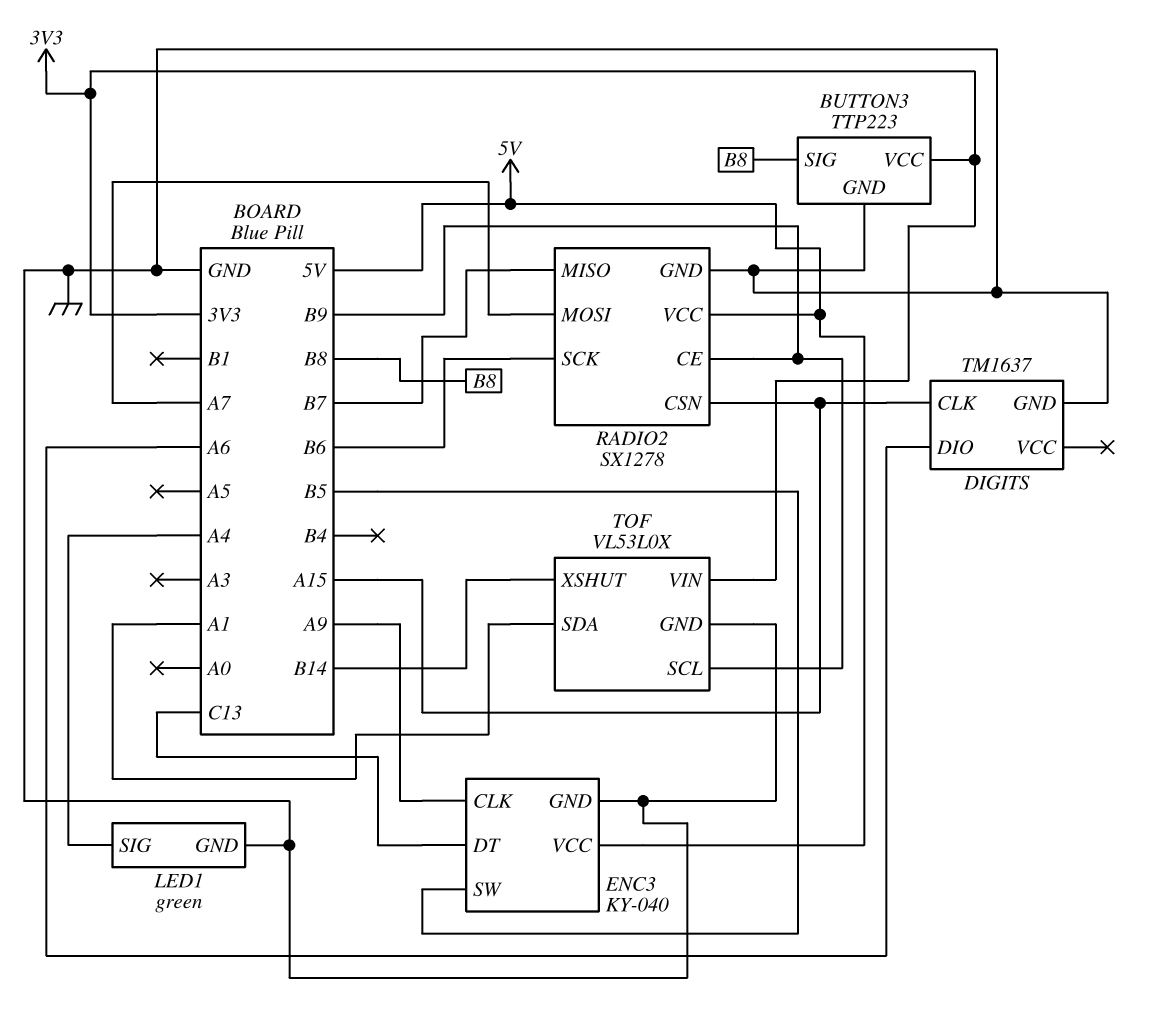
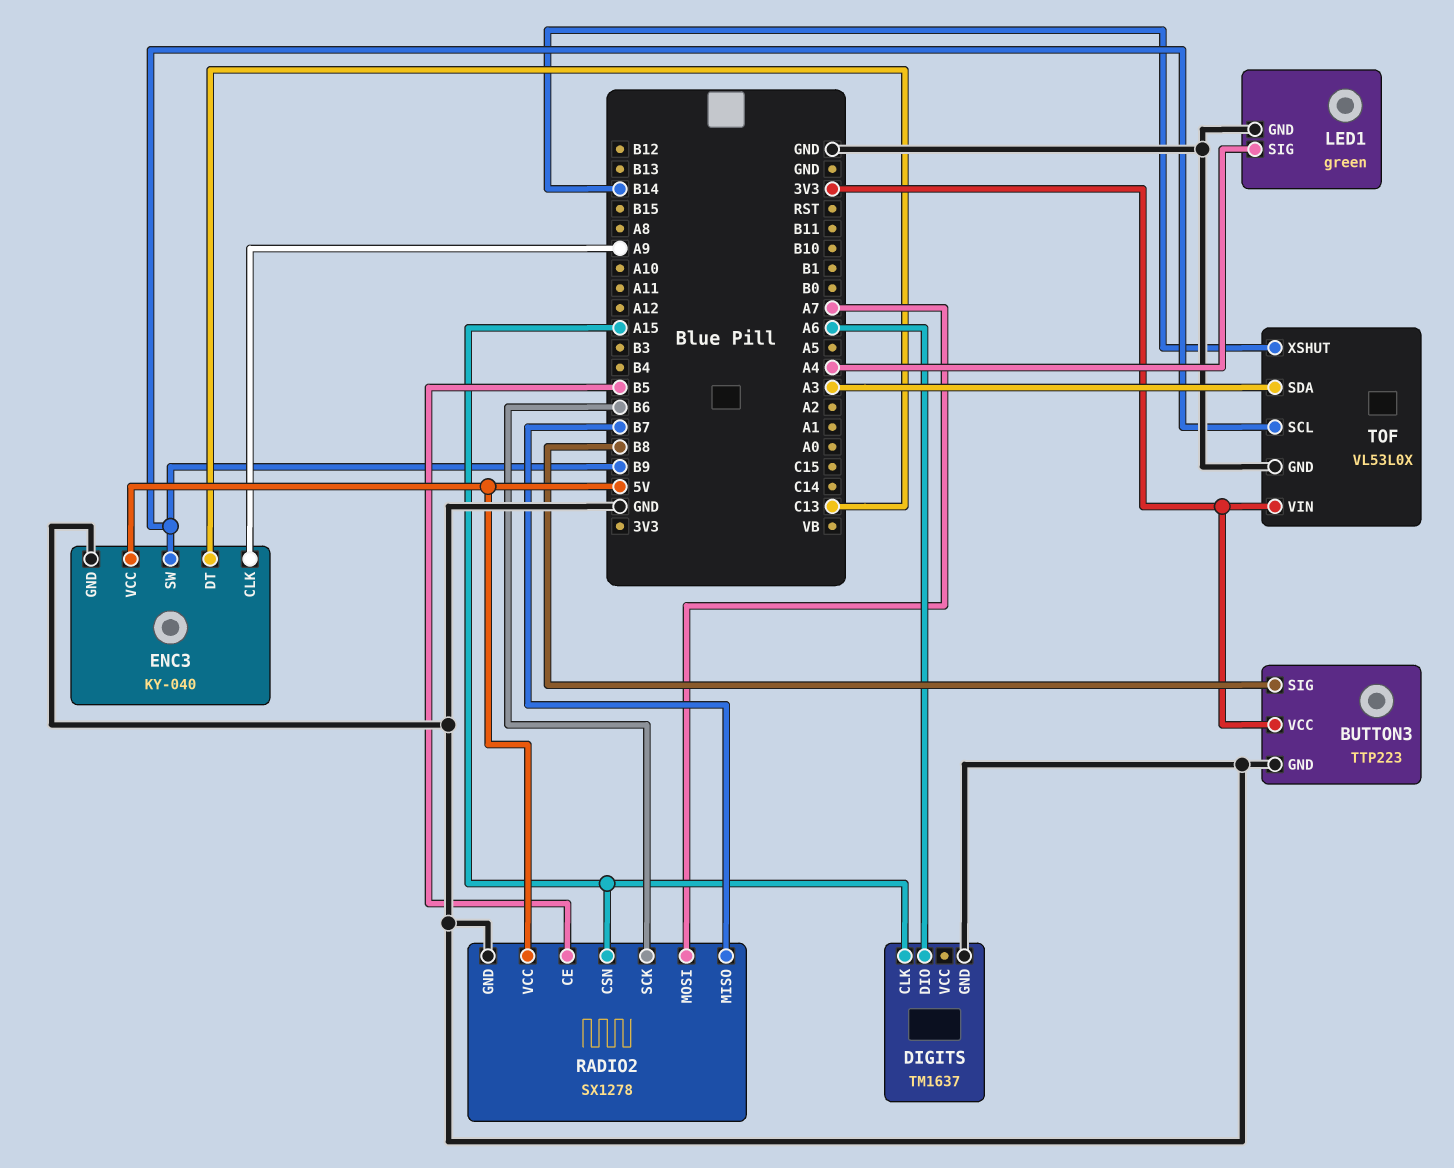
ENC3 pin SW: B5 -> B9
RADIO2 pin CE: B9 -> B5
TOF pin SDA: A1 -> A3

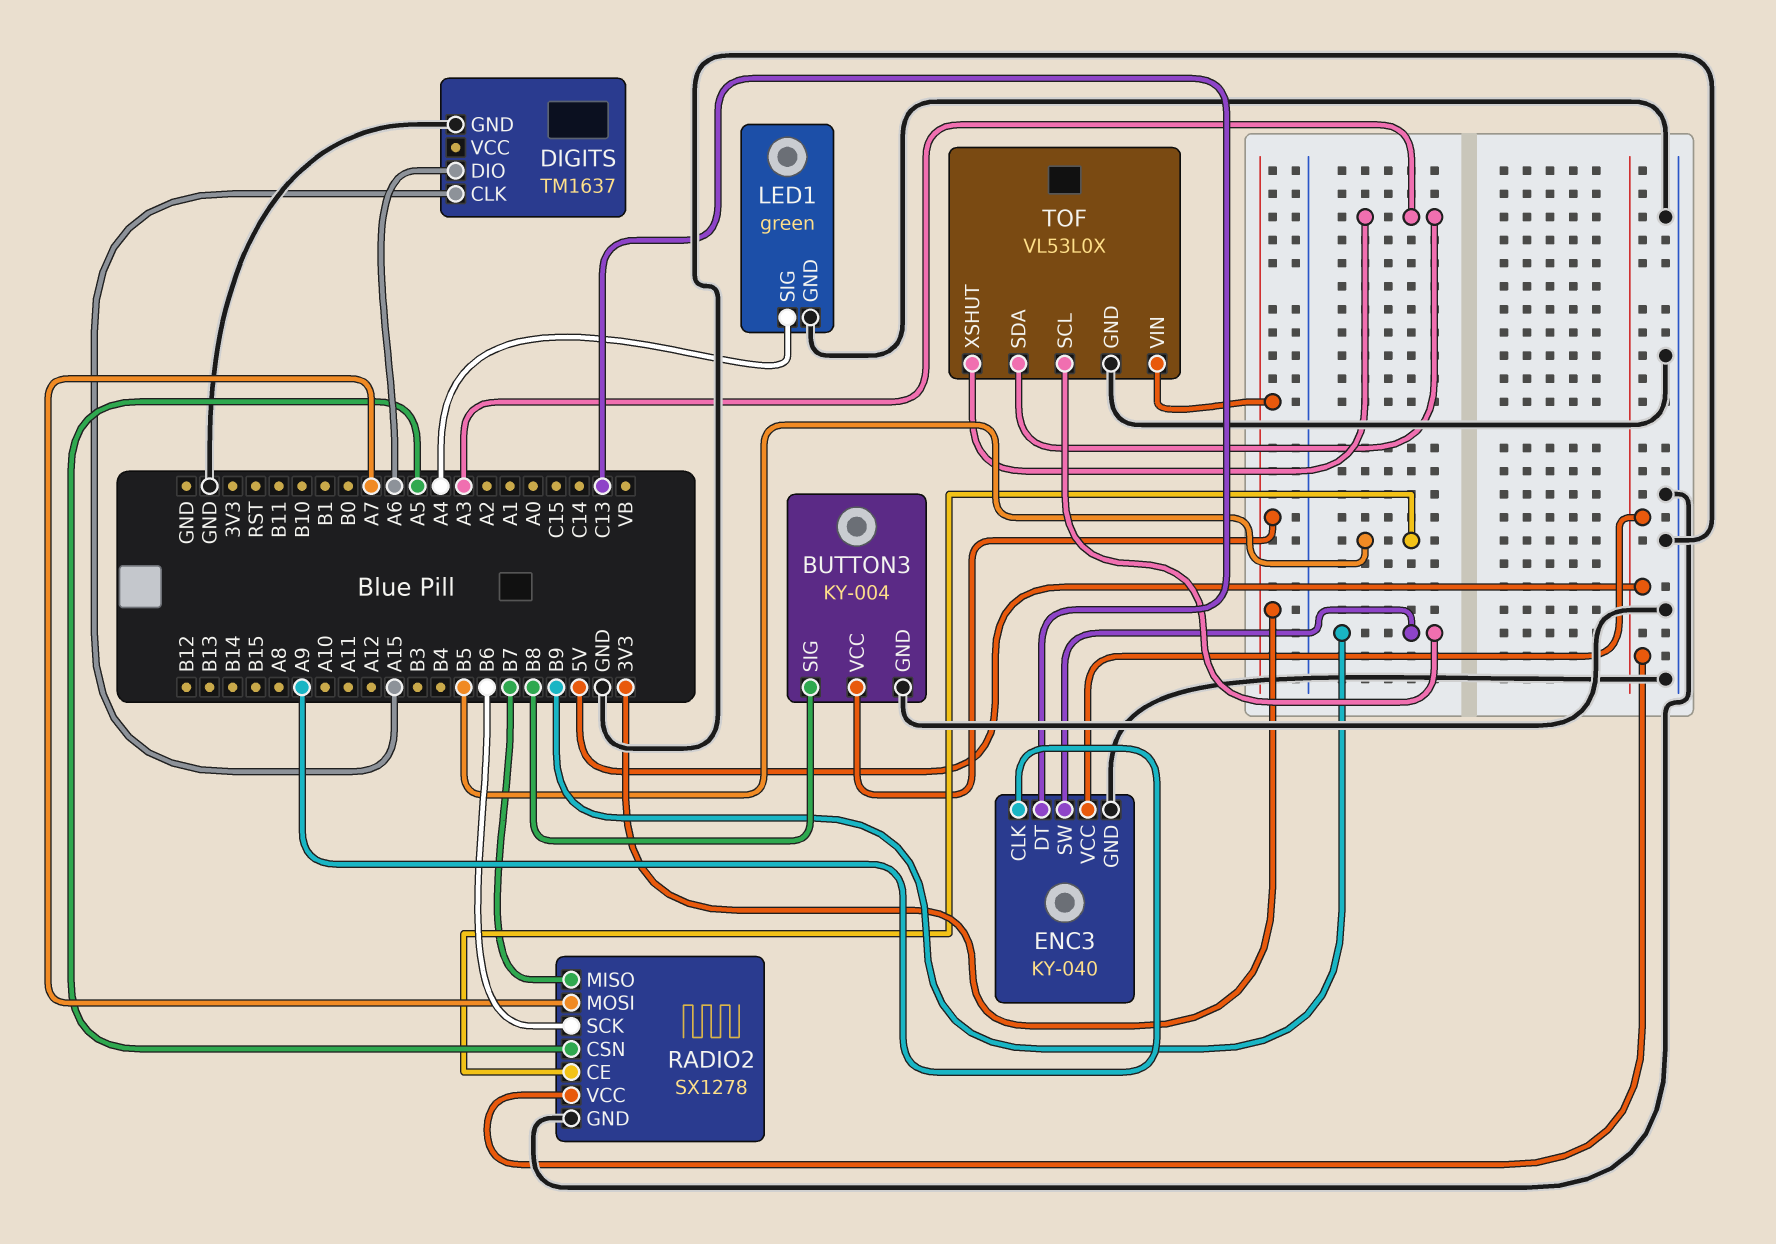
BUTTON3: TTP223 -> KY-004
RADIO2 pin CSN: A15 -> A5
TOF pin XSHUT: B14 -> A3

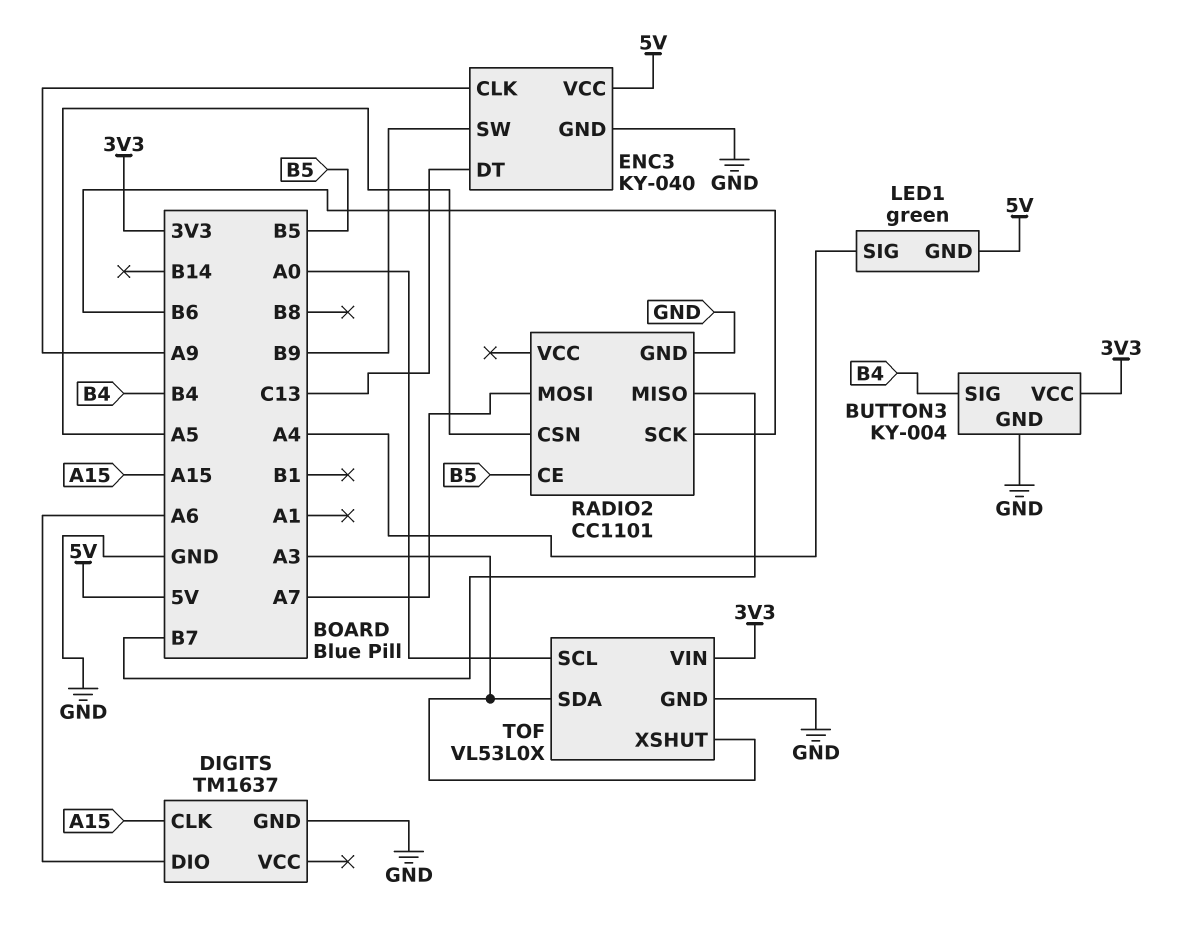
BUTTON3 pin SIG: B8 -> B4
LED1 pin GND: GND -> 5V
RADIO2: SX1278 -> CC1101
RADIO2 pin VCC: 5V -> none
TOF pin SCL: B9 -> A0

